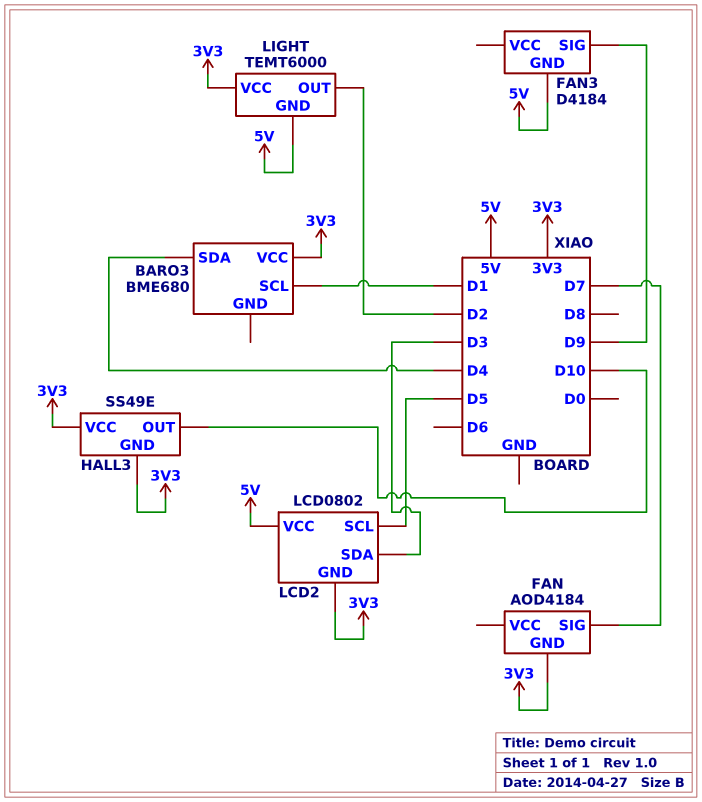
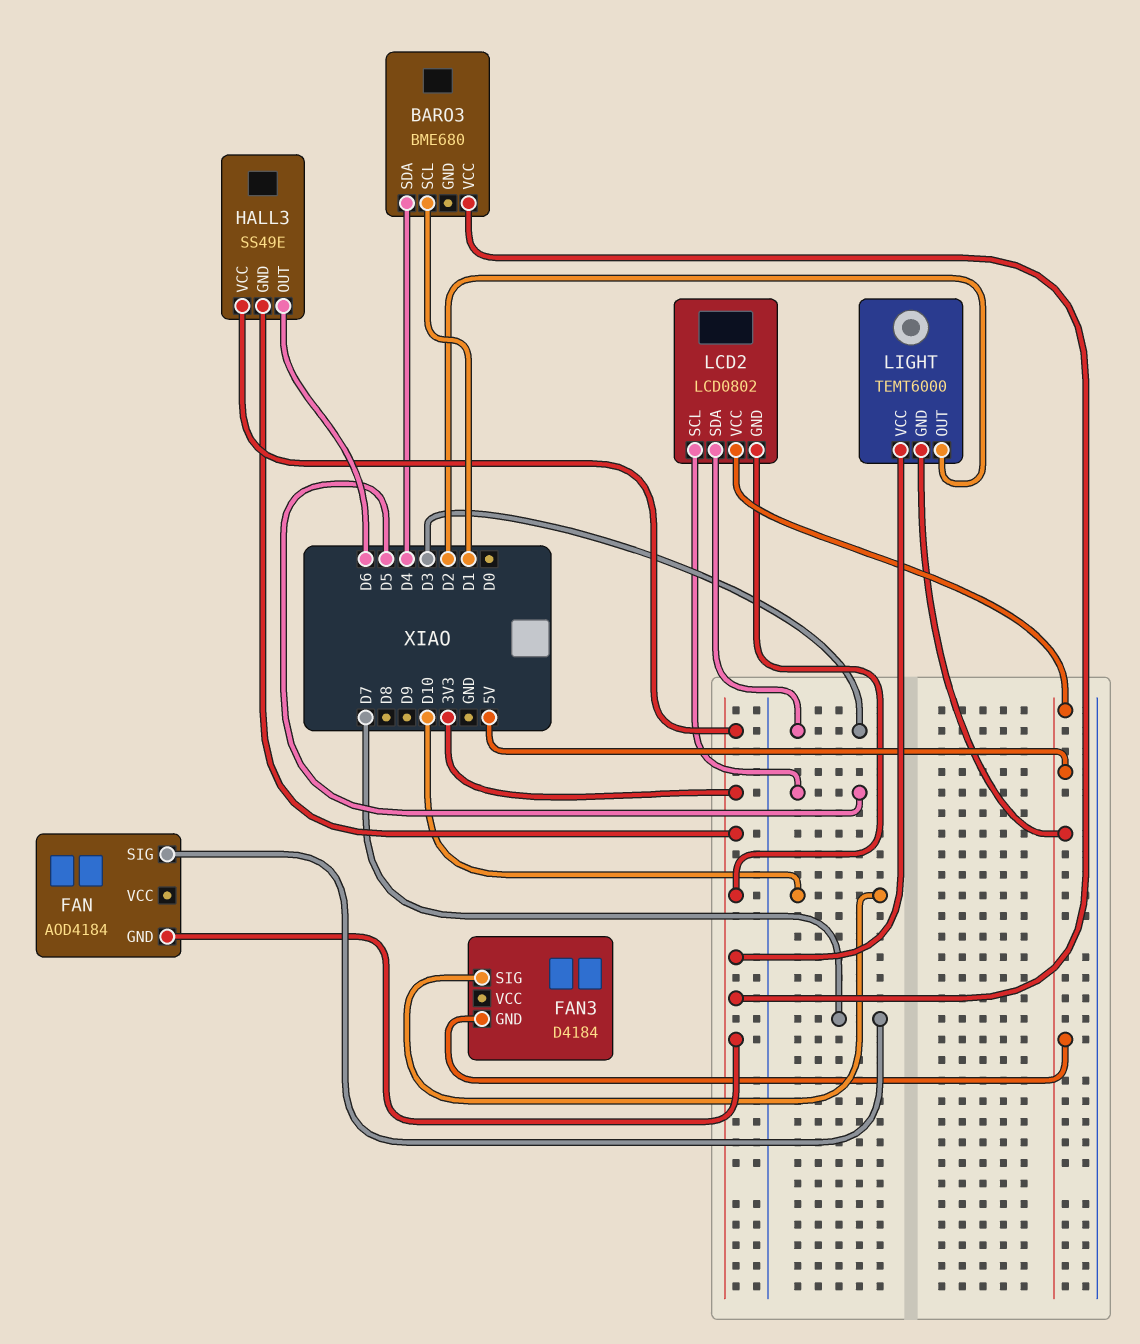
FAN3 pin SIG: D9 -> D10
HALL3 pin OUT: D10 -> D6

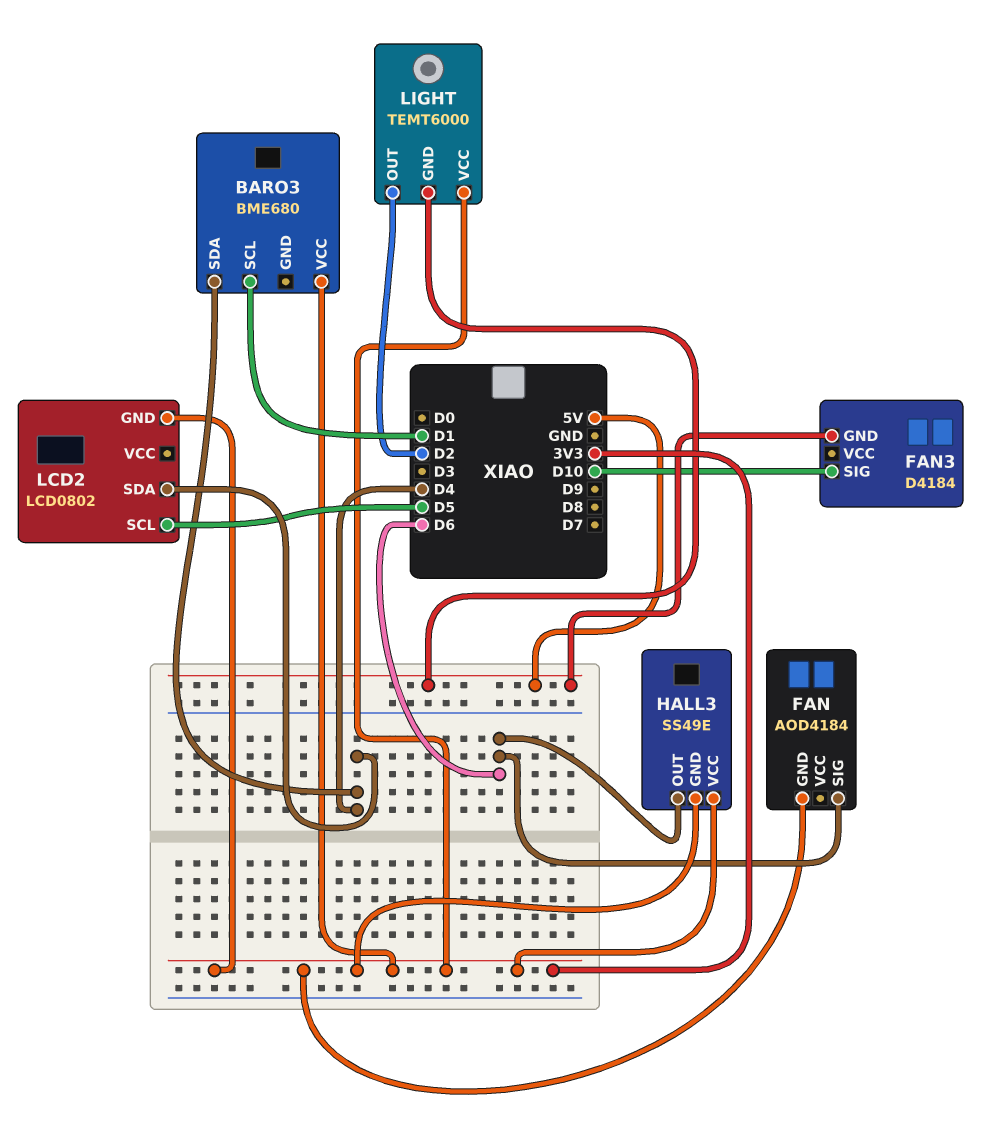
FAN pin SIG: D7 -> D6
LCD2 pin SDA: D3 -> D4
LCD2 pin VCC: 5V -> none

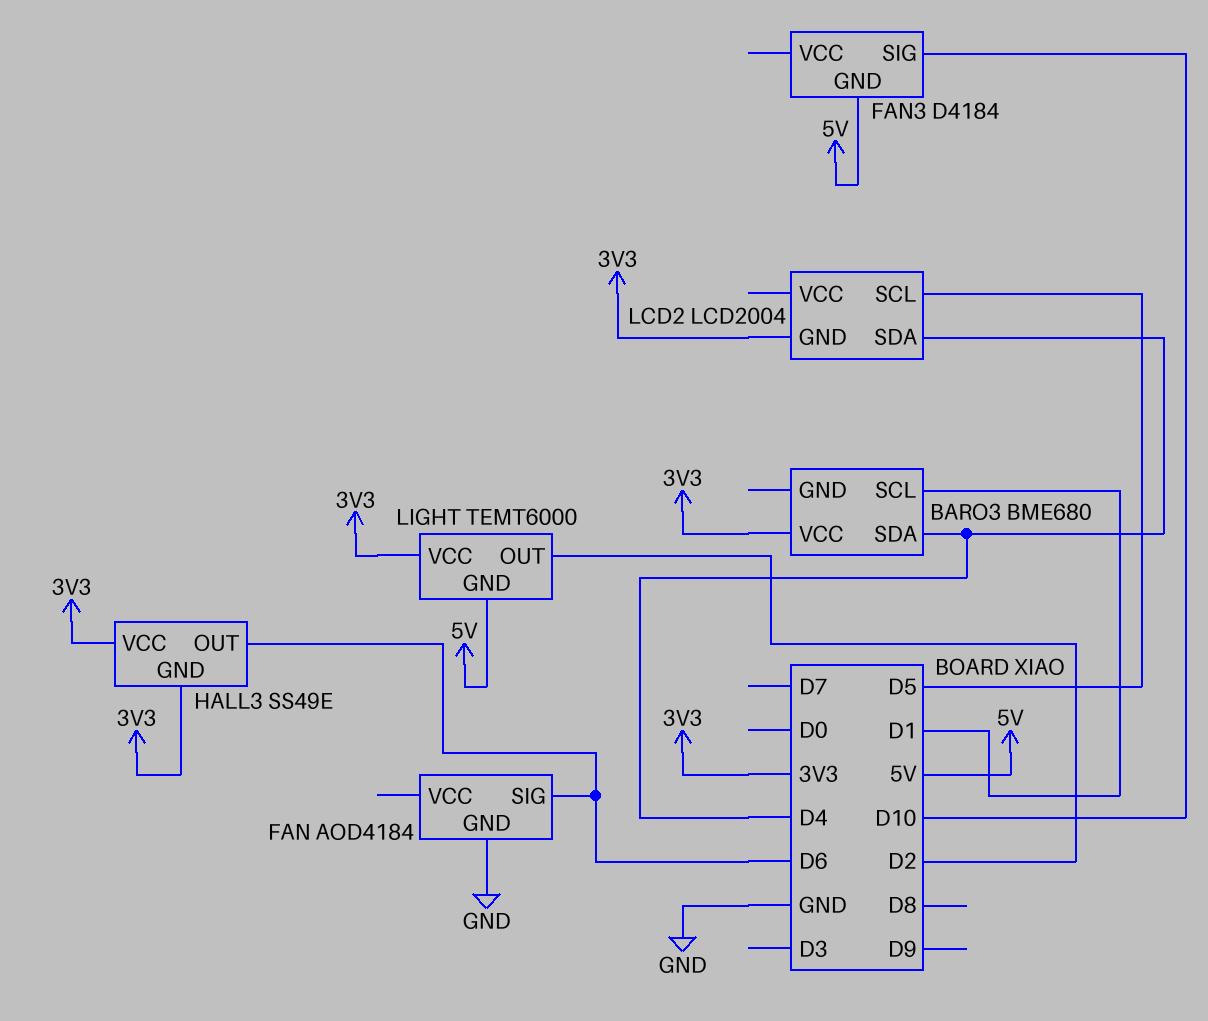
FAN pin GND: 3V3 -> GND
LCD2: LCD0802 -> LCD2004

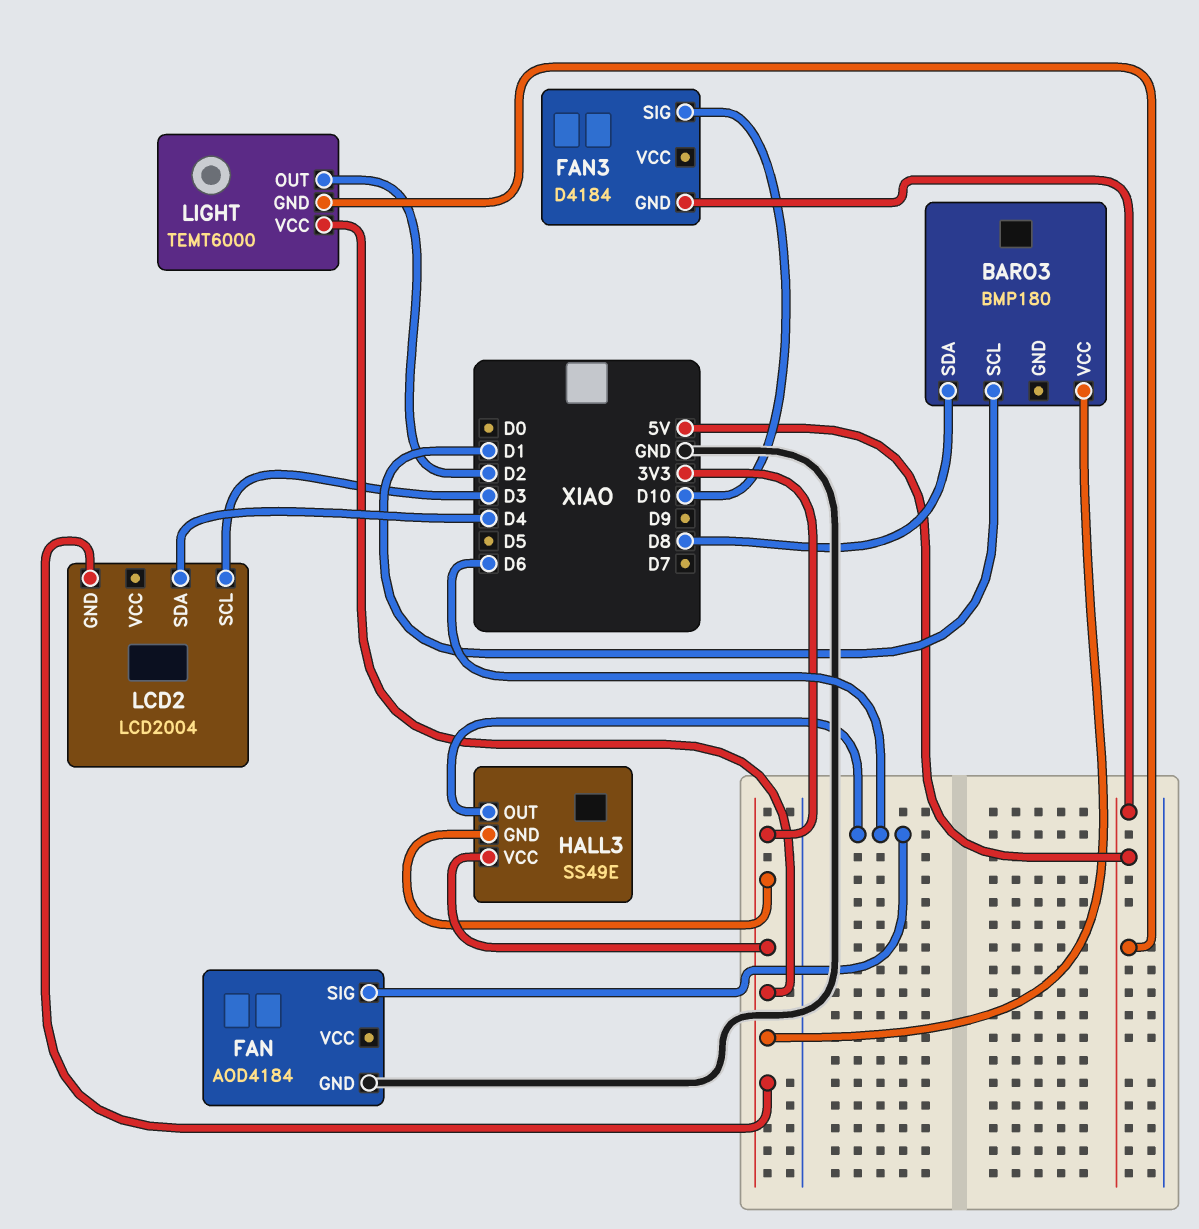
BARO3: BME680 -> BMP180
BARO3 pin SDA: D4 -> D8
LCD2 pin SCL: D5 -> D3

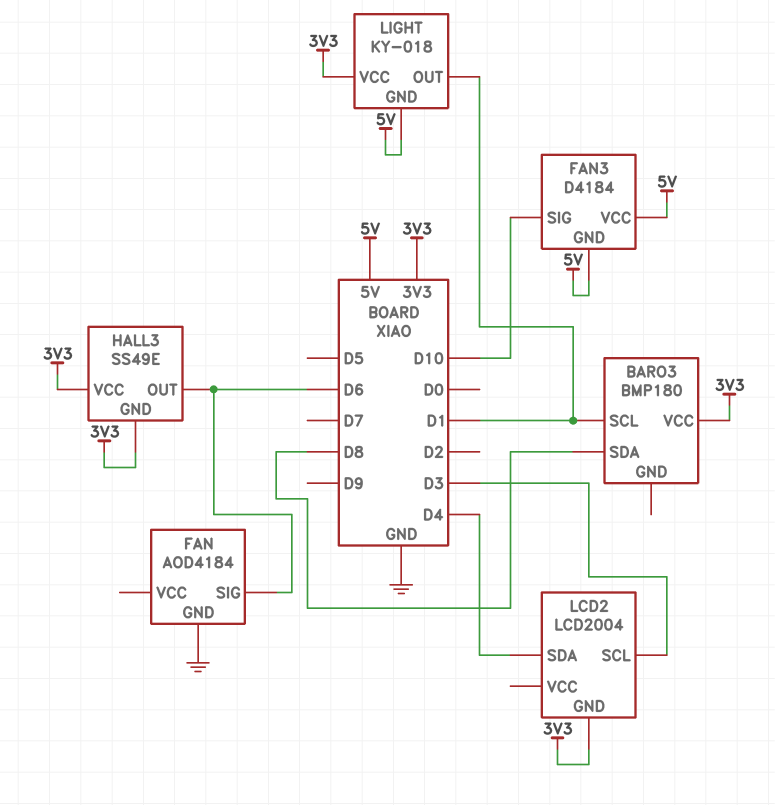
FAN3 pin VCC: none -> 5V
LIGHT: TEMT6000 -> KY-018
LIGHT pin OUT: D2 -> D1

